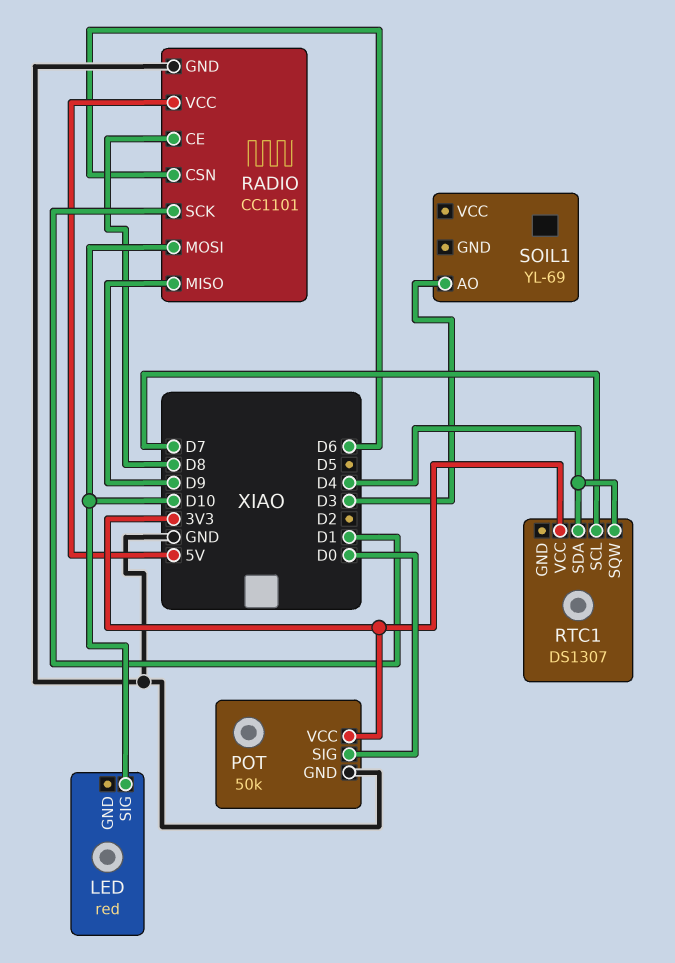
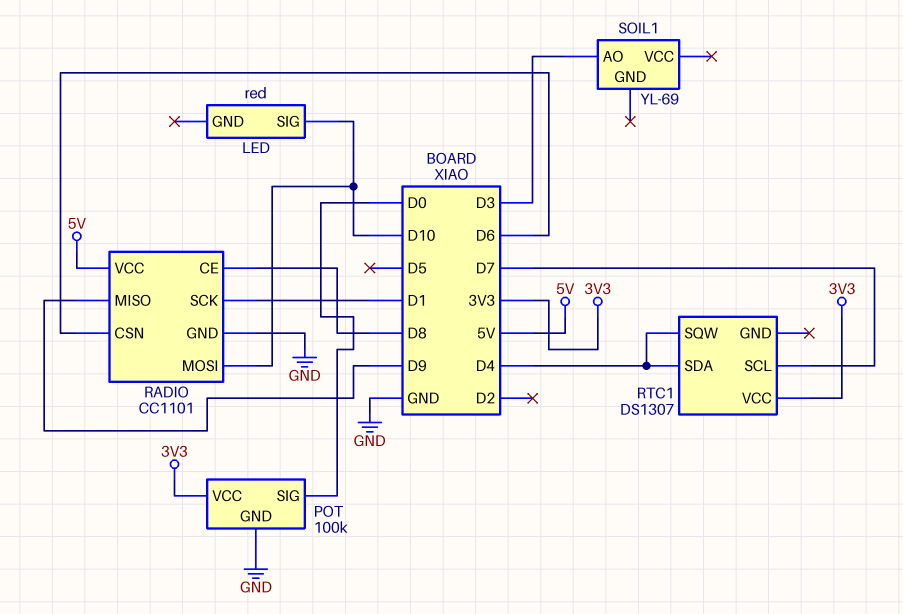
POT: 50k -> 100k

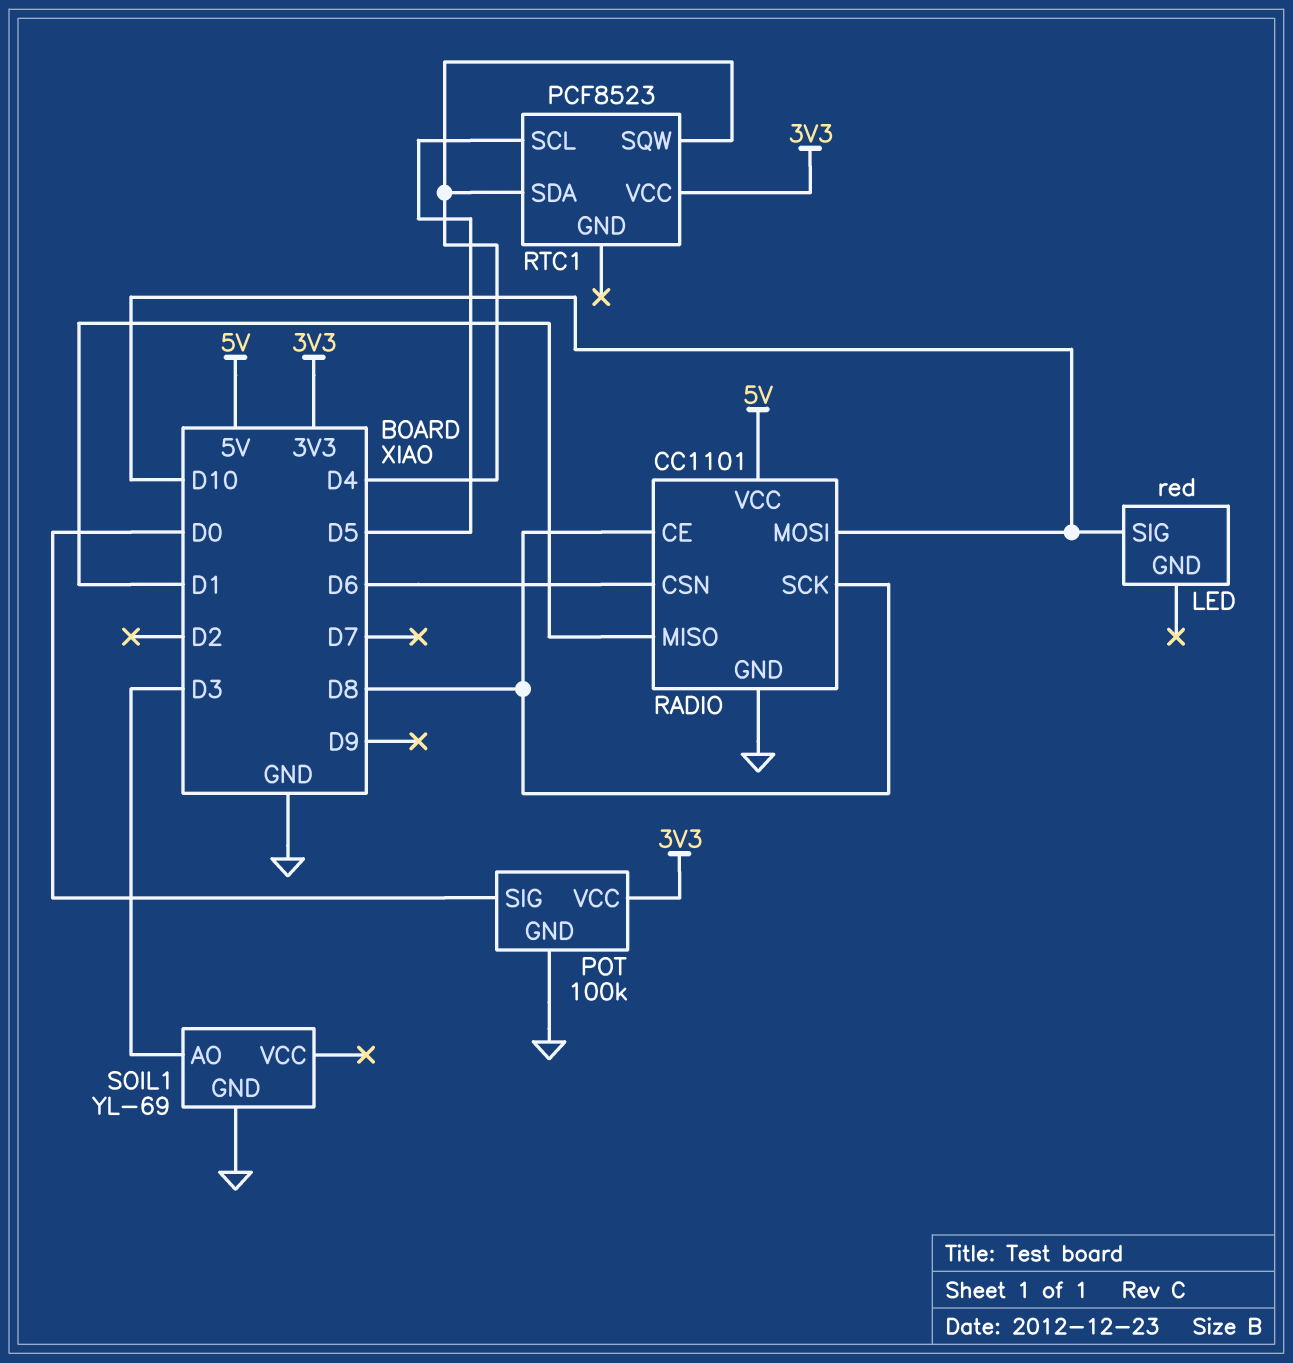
RADIO pin MISO: D9 -> D1
RADIO pin SCK: D1 -> D8
RTC1: DS1307 -> PCF8523
RTC1 pin SCL: D7 -> D5
SOIL1 pin GND: none -> GND

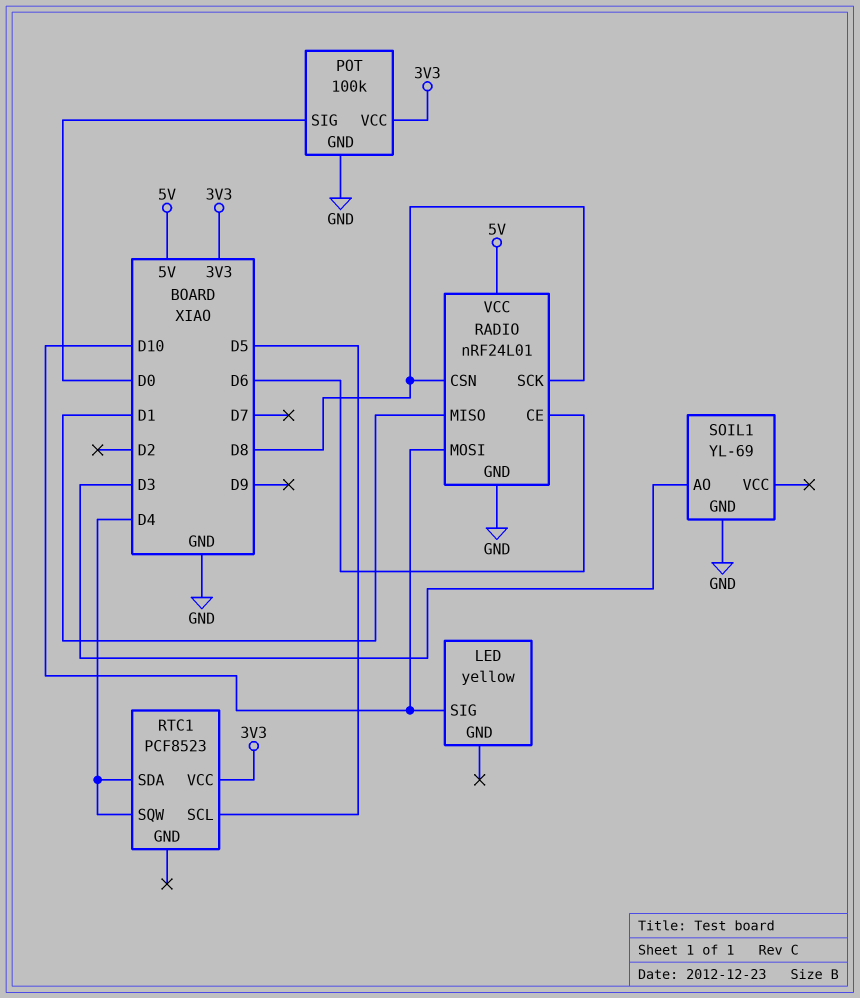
LED: red -> yellow
RADIO: CC1101 -> nRF24L01
RADIO pin CE: D8 -> D6
RADIO pin CSN: D6 -> D8

